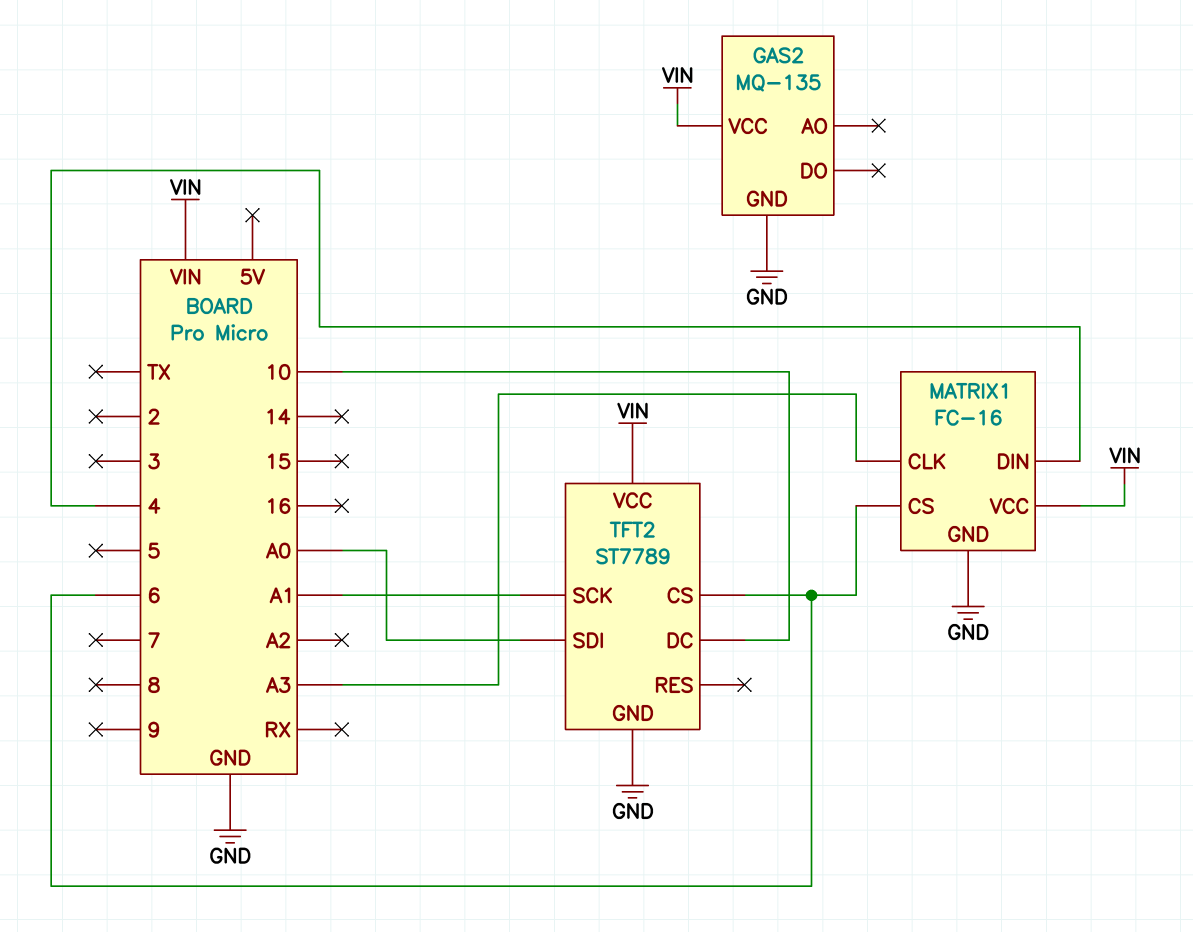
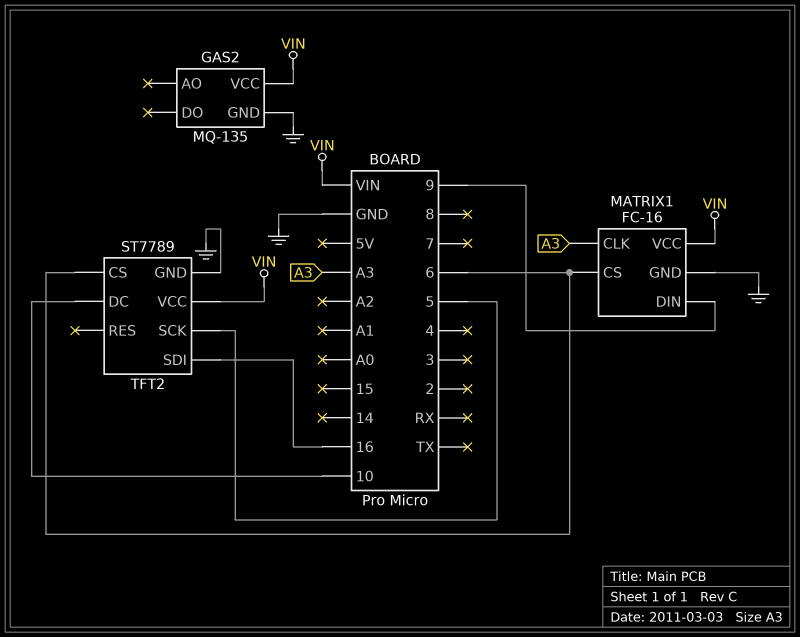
MATRIX1 pin DIN: 4 -> 9
TFT2 pin SCK: A1 -> 5
TFT2 pin SDI: A0 -> 16

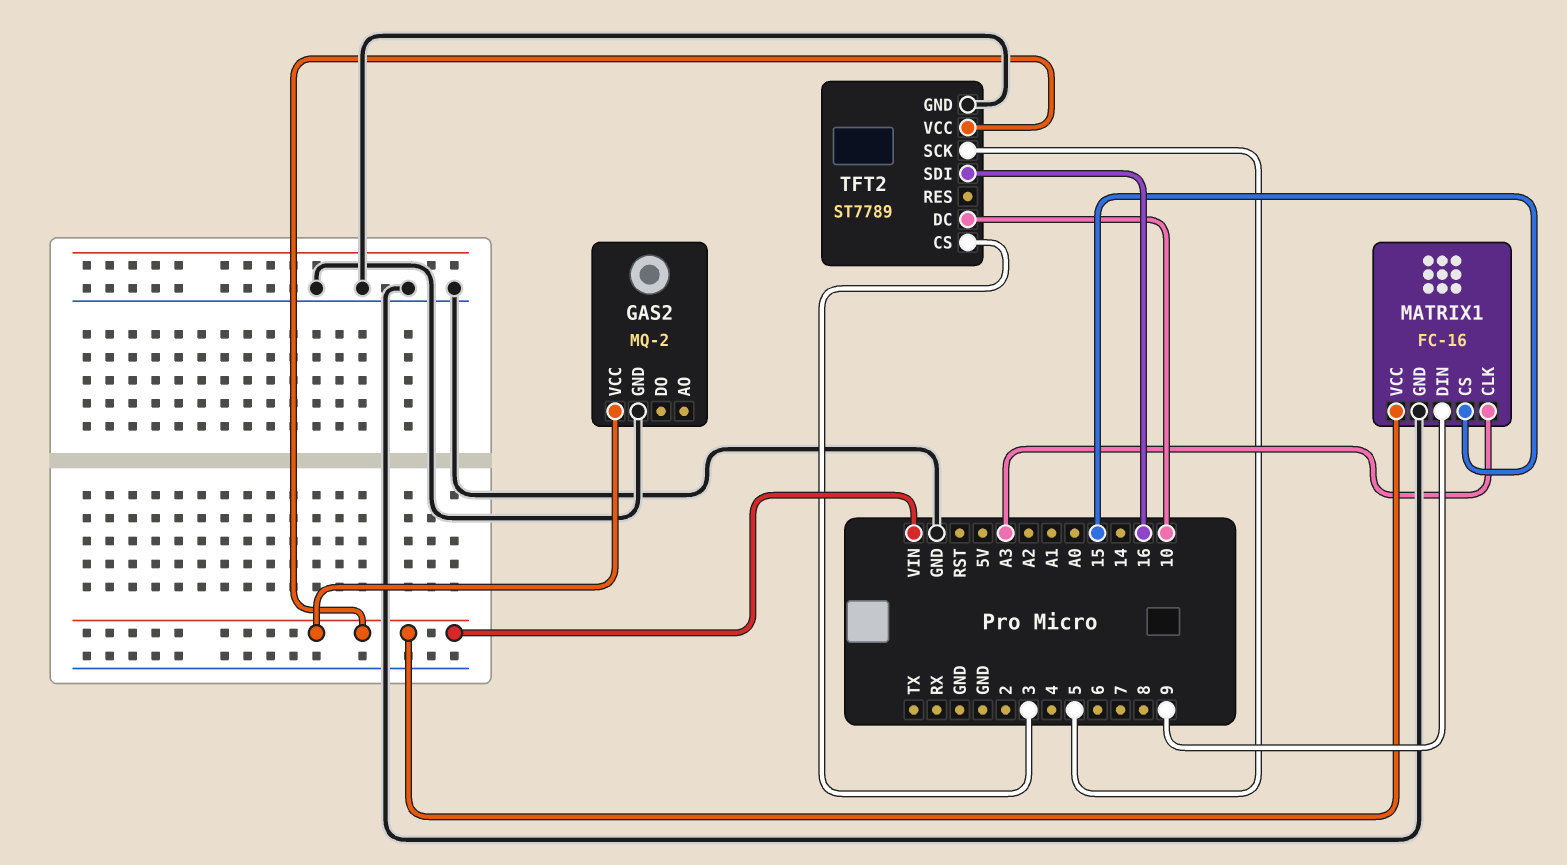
GAS2: MQ-135 -> MQ-2
MATRIX1 pin CS: 6 -> 15
TFT2 pin CS: 6 -> 3

